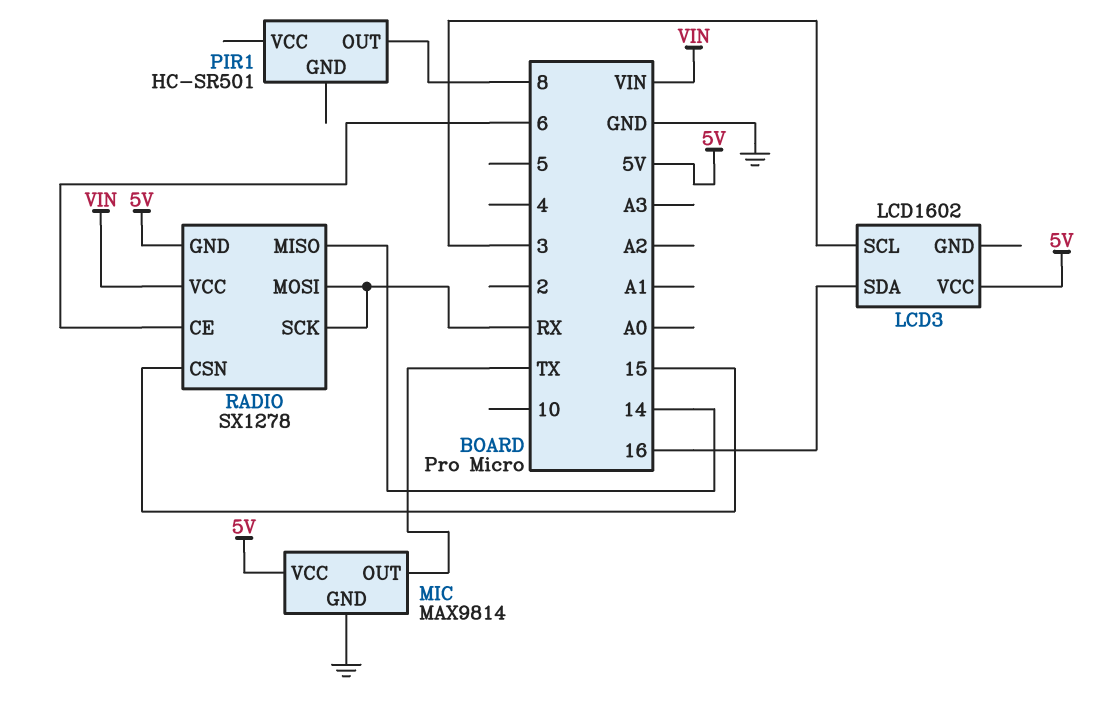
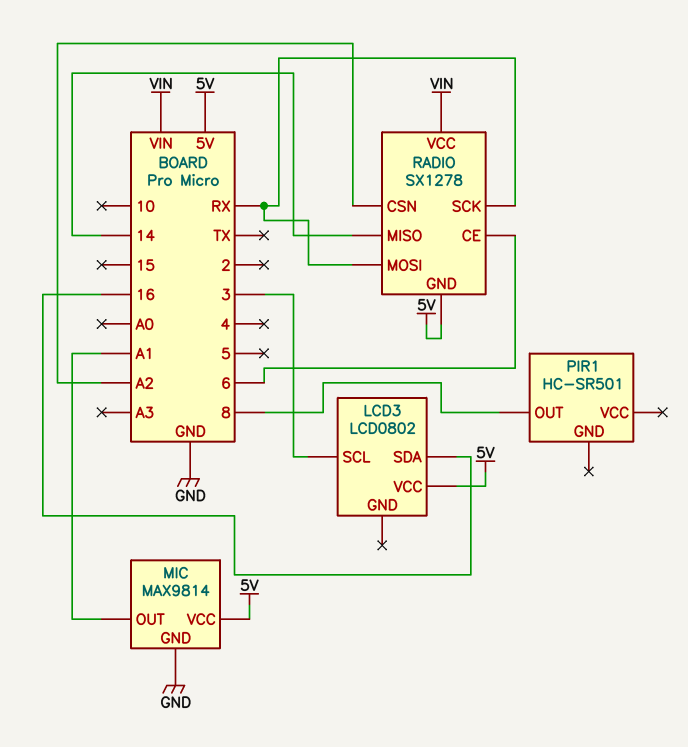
LCD3: LCD1602 -> LCD0802
MIC pin OUT: TX -> A1
RADIO pin CSN: 15 -> A2

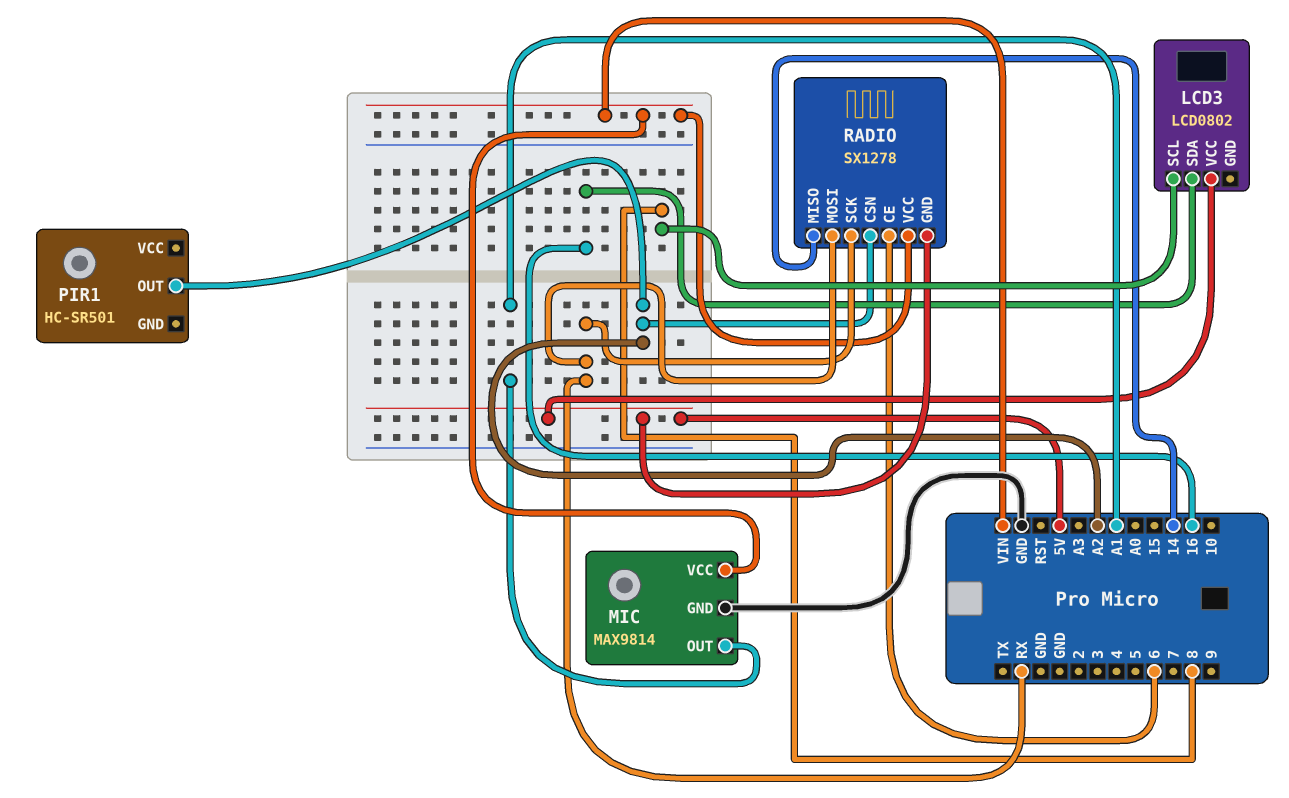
LCD3 pin SCL: 3 -> 8
MIC pin VCC: 5V -> VIN
PIR1 pin OUT: 8 -> A2

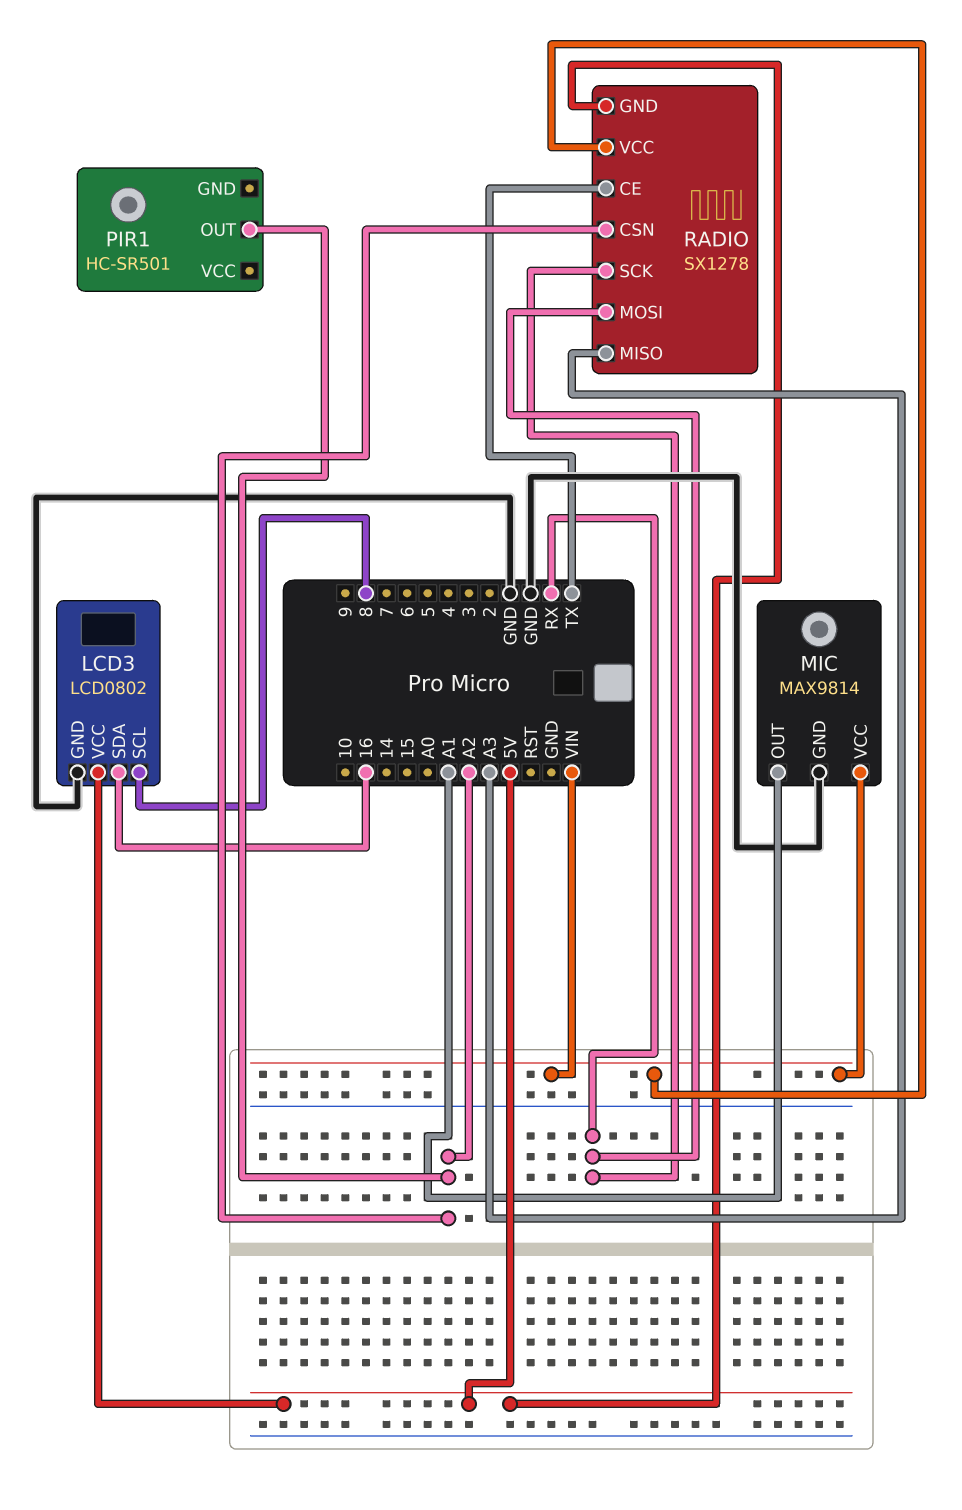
LCD3 pin GND: none -> GND
RADIO pin CE: 6 -> TX
RADIO pin MISO: 14 -> A3

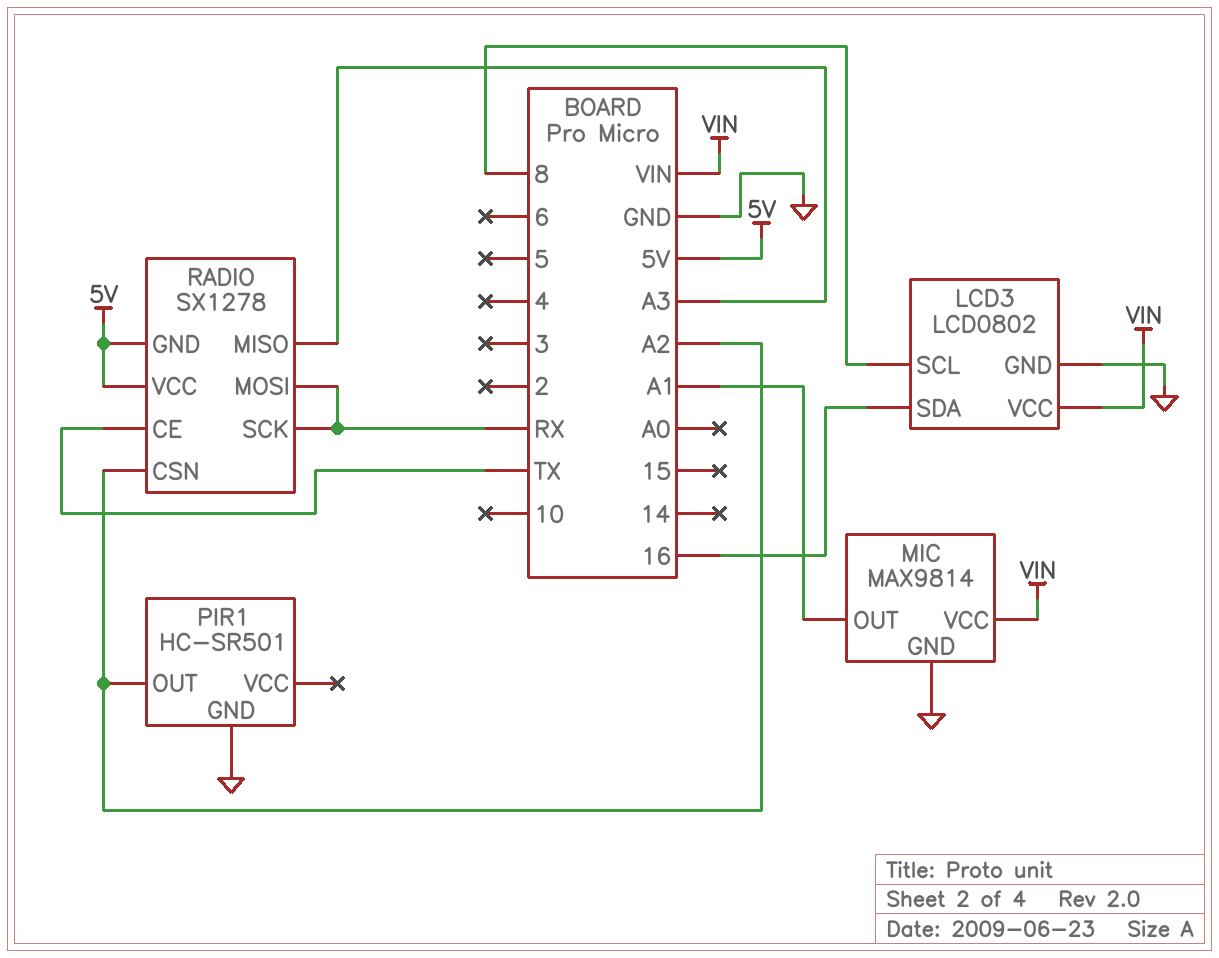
LCD3 pin VCC: 5V -> VIN
PIR1 pin GND: none -> GND
RADIO pin VCC: VIN -> 5V

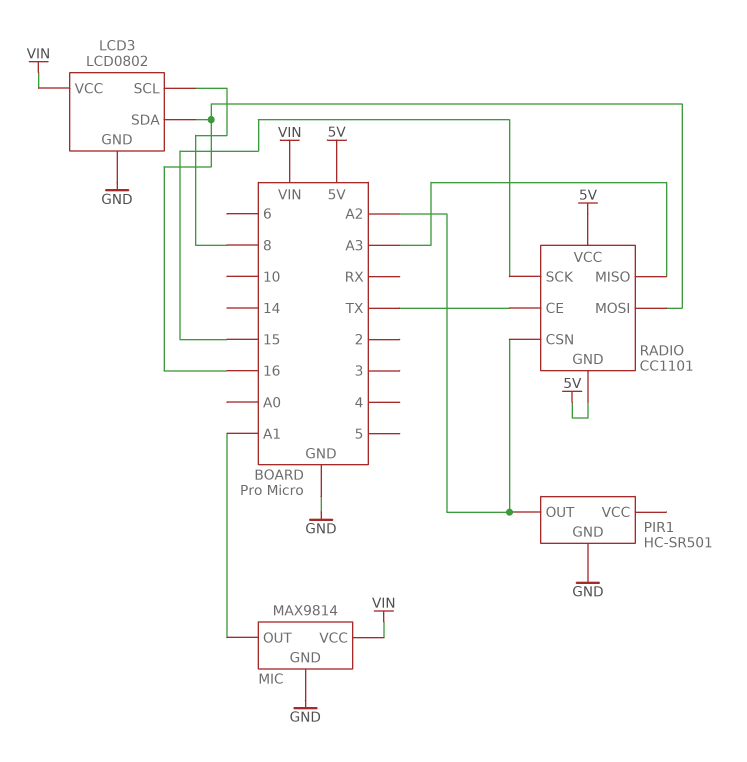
RADIO: SX1278 -> CC1101
RADIO pin MOSI: RX -> 16
RADIO pin SCK: RX -> 15

